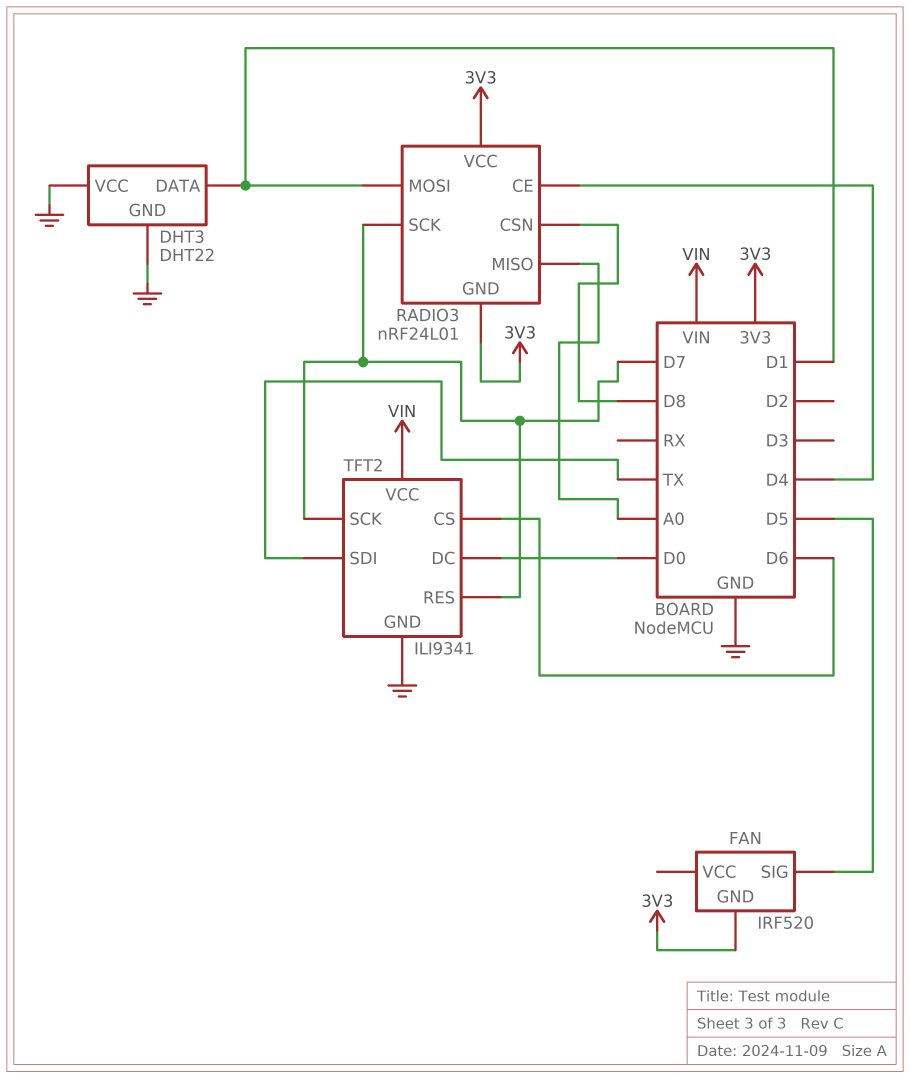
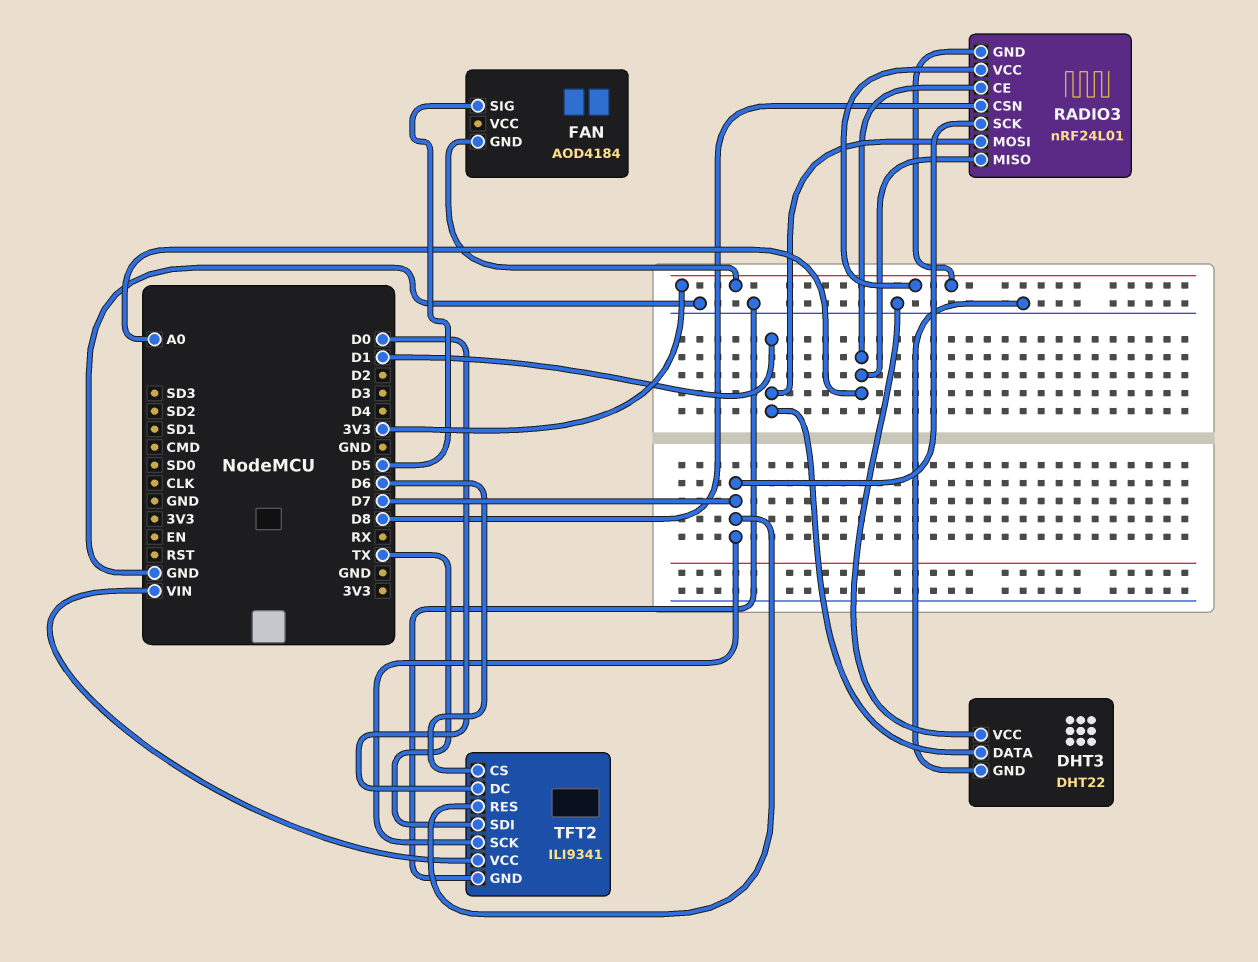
FAN: IRF520 -> AOD4184
RADIO3 pin CE: D4 -> A0

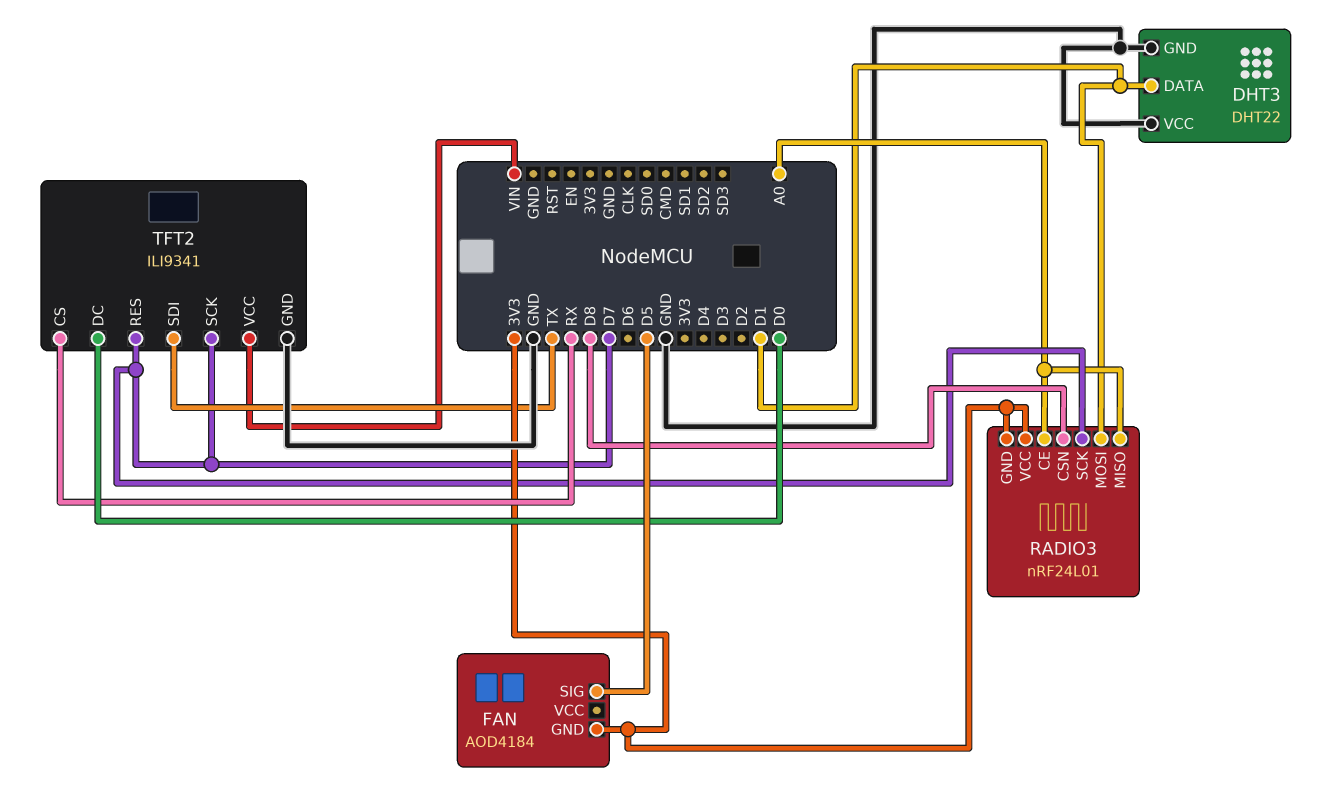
TFT2 pin CS: D6 -> RX

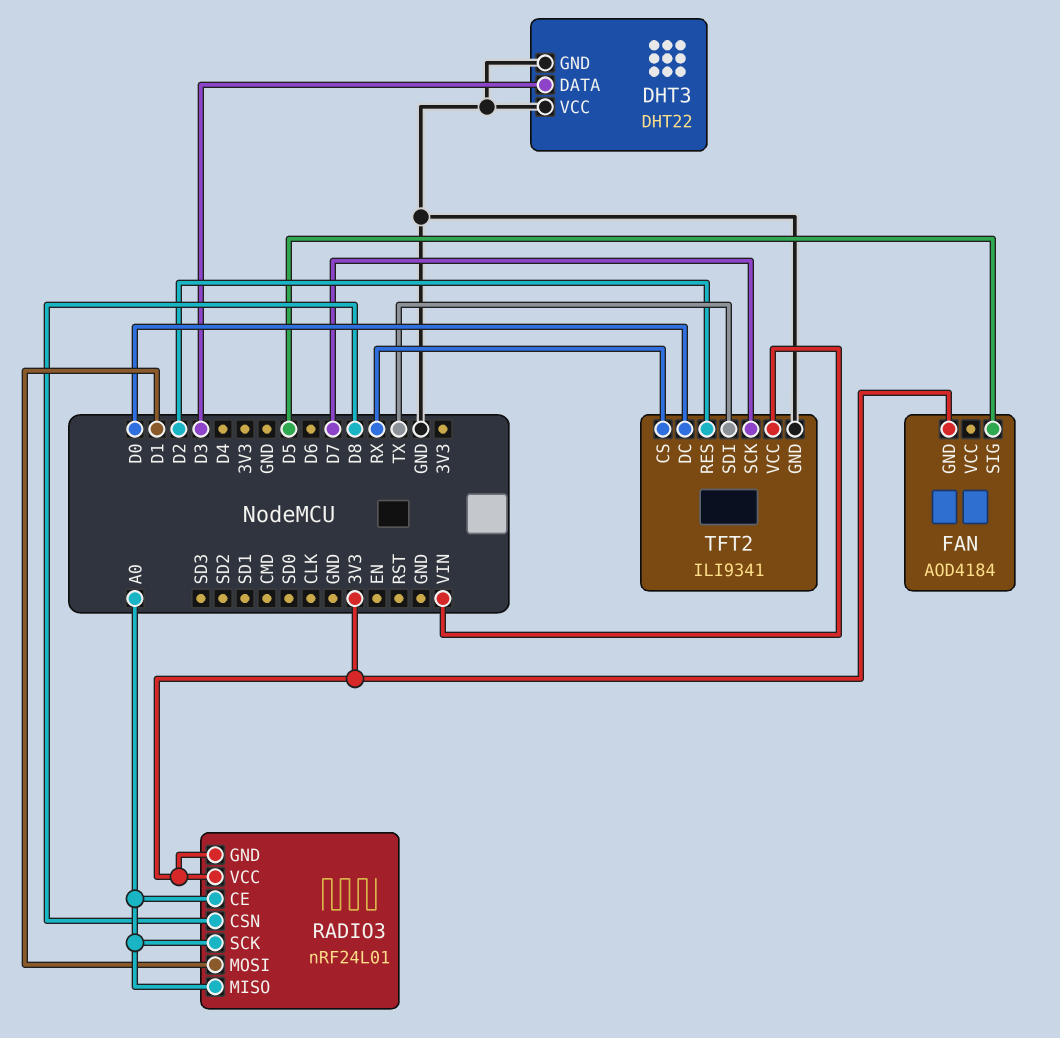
DHT3 pin DATA: D1 -> D3
RADIO3 pin SCK: D7 -> A0
TFT2 pin RES: D7 -> D2

